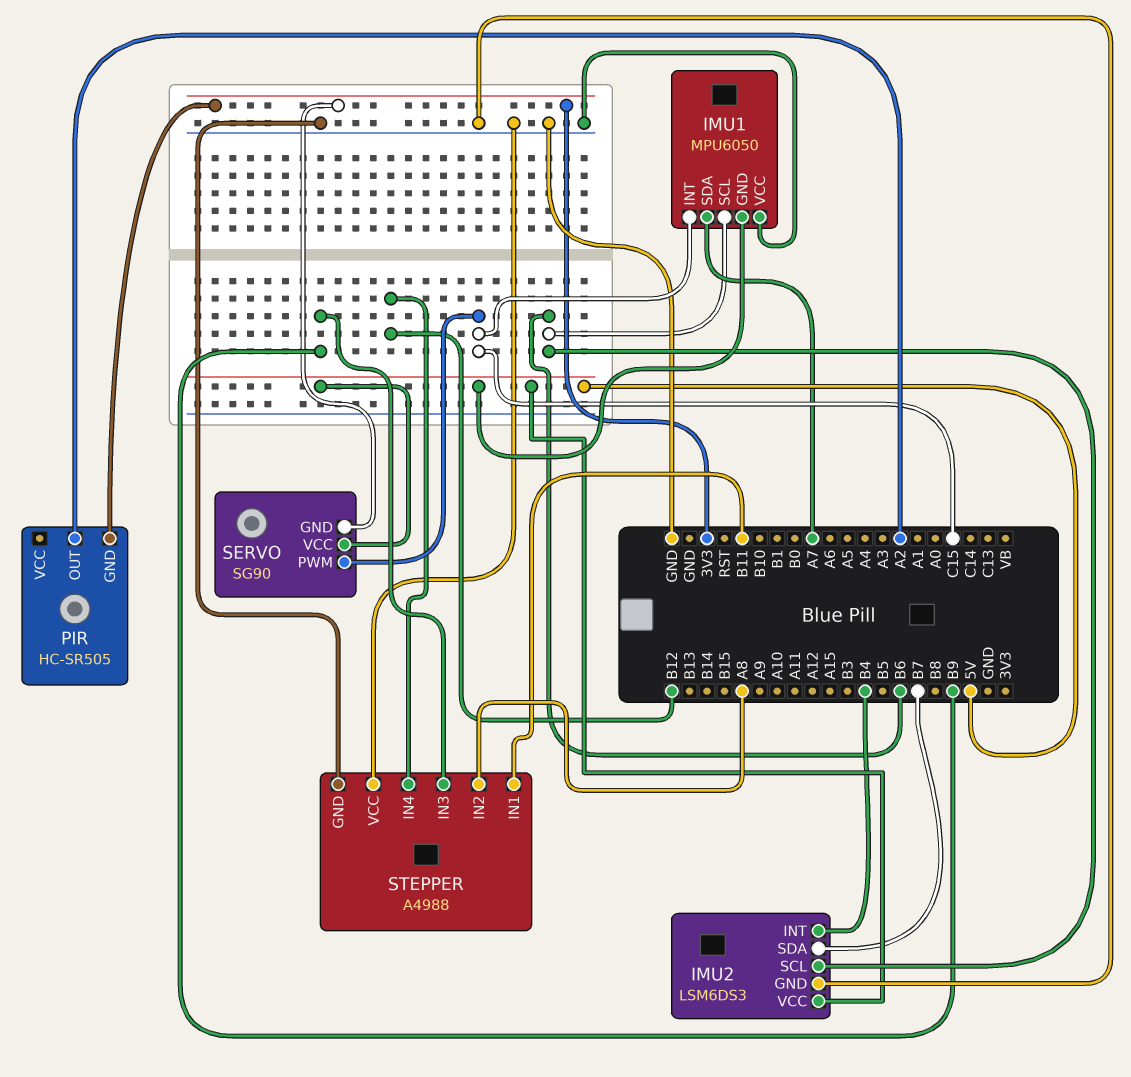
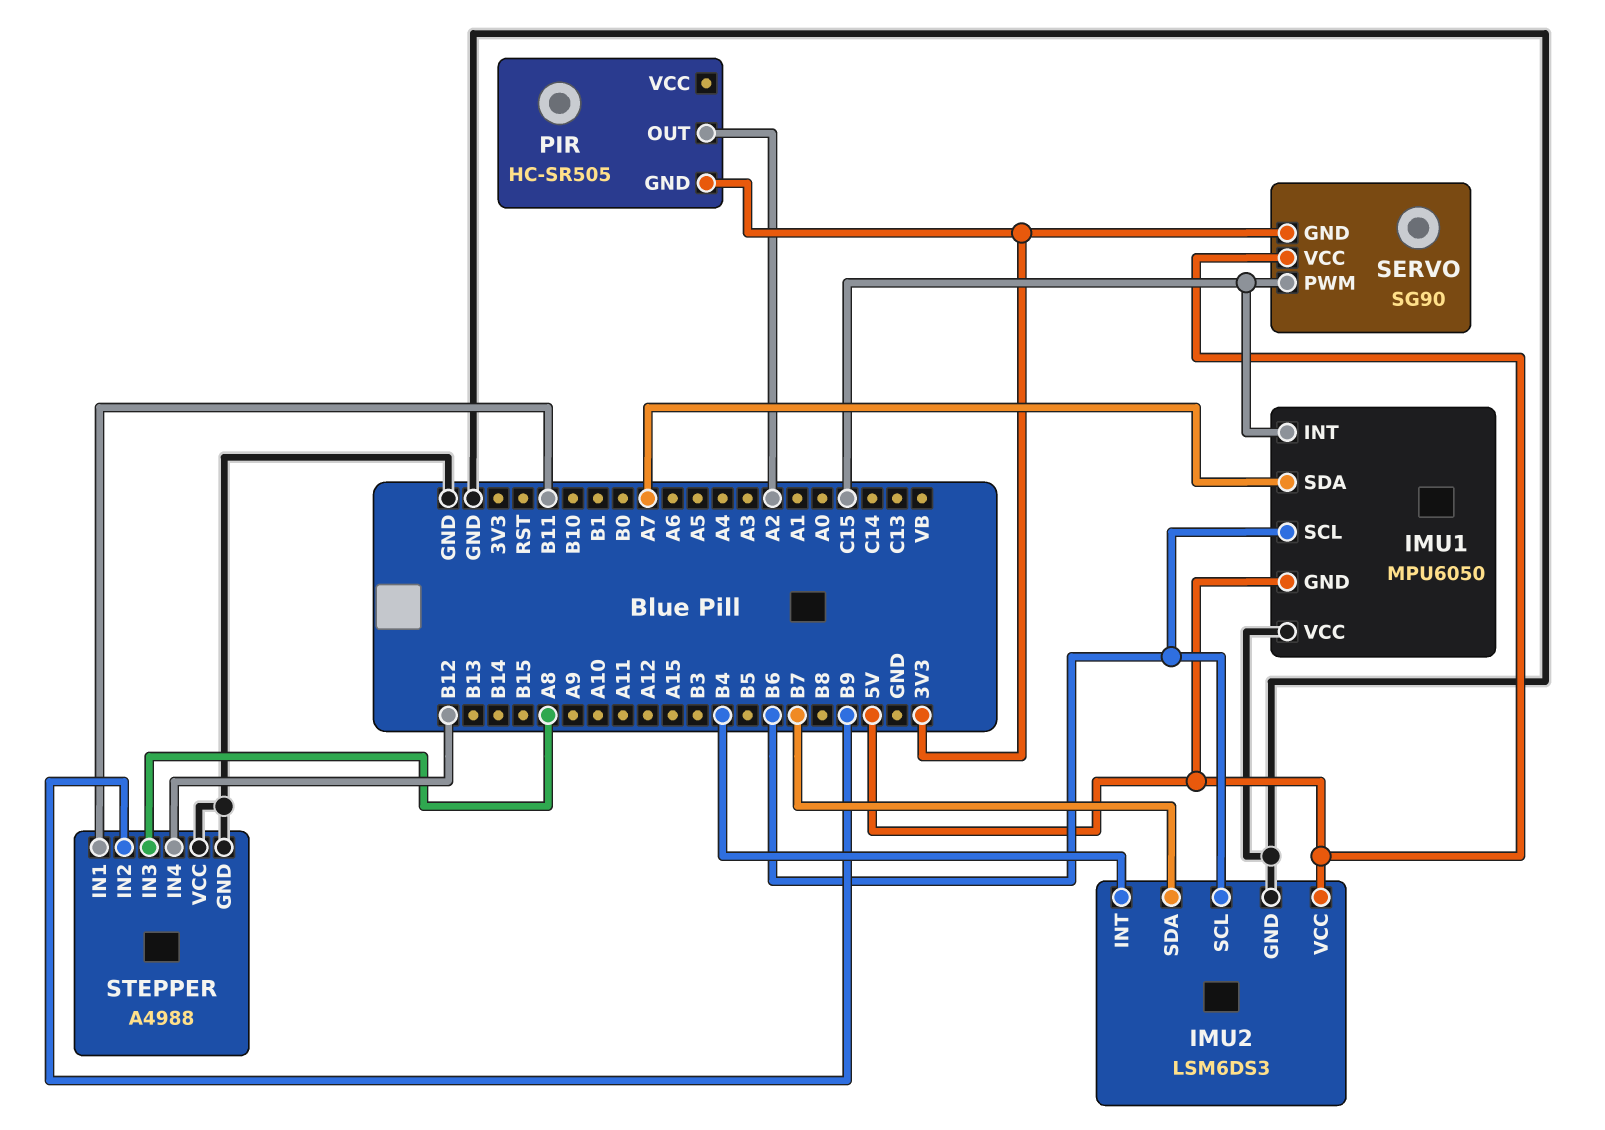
STEPPER pin IN2: A8 -> B9
STEPPER pin IN3: B9 -> A8

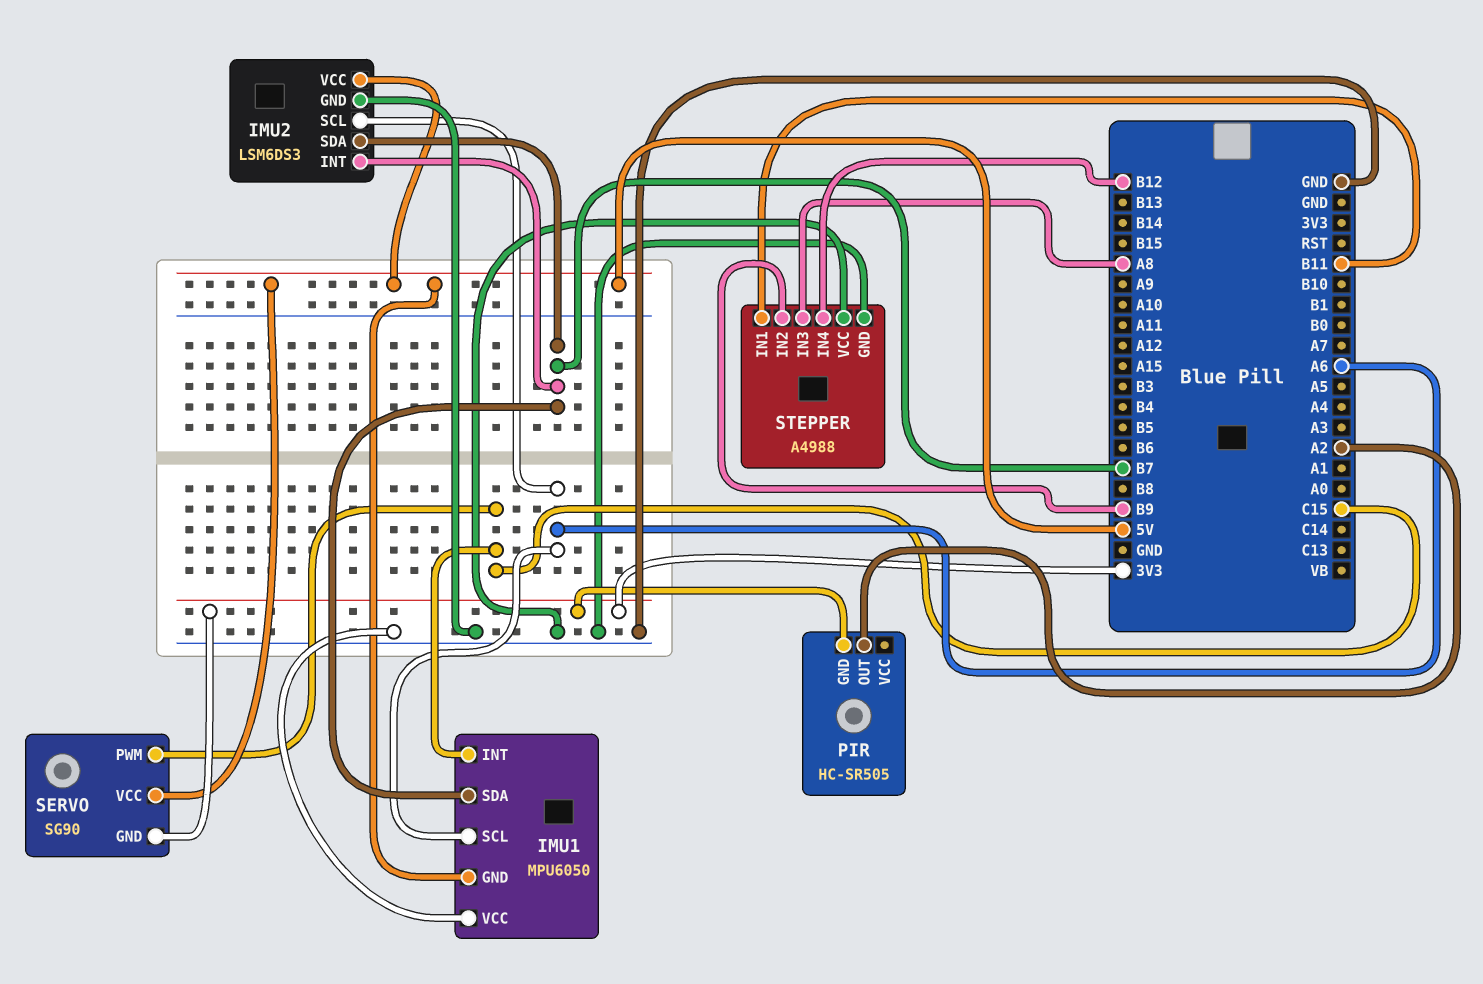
IMU1 pin SCL: B6 -> A6
IMU1 pin SDA: A7 -> B7
IMU2 pin INT: B4 -> B7
IMU2 pin SCL: B6 -> A6

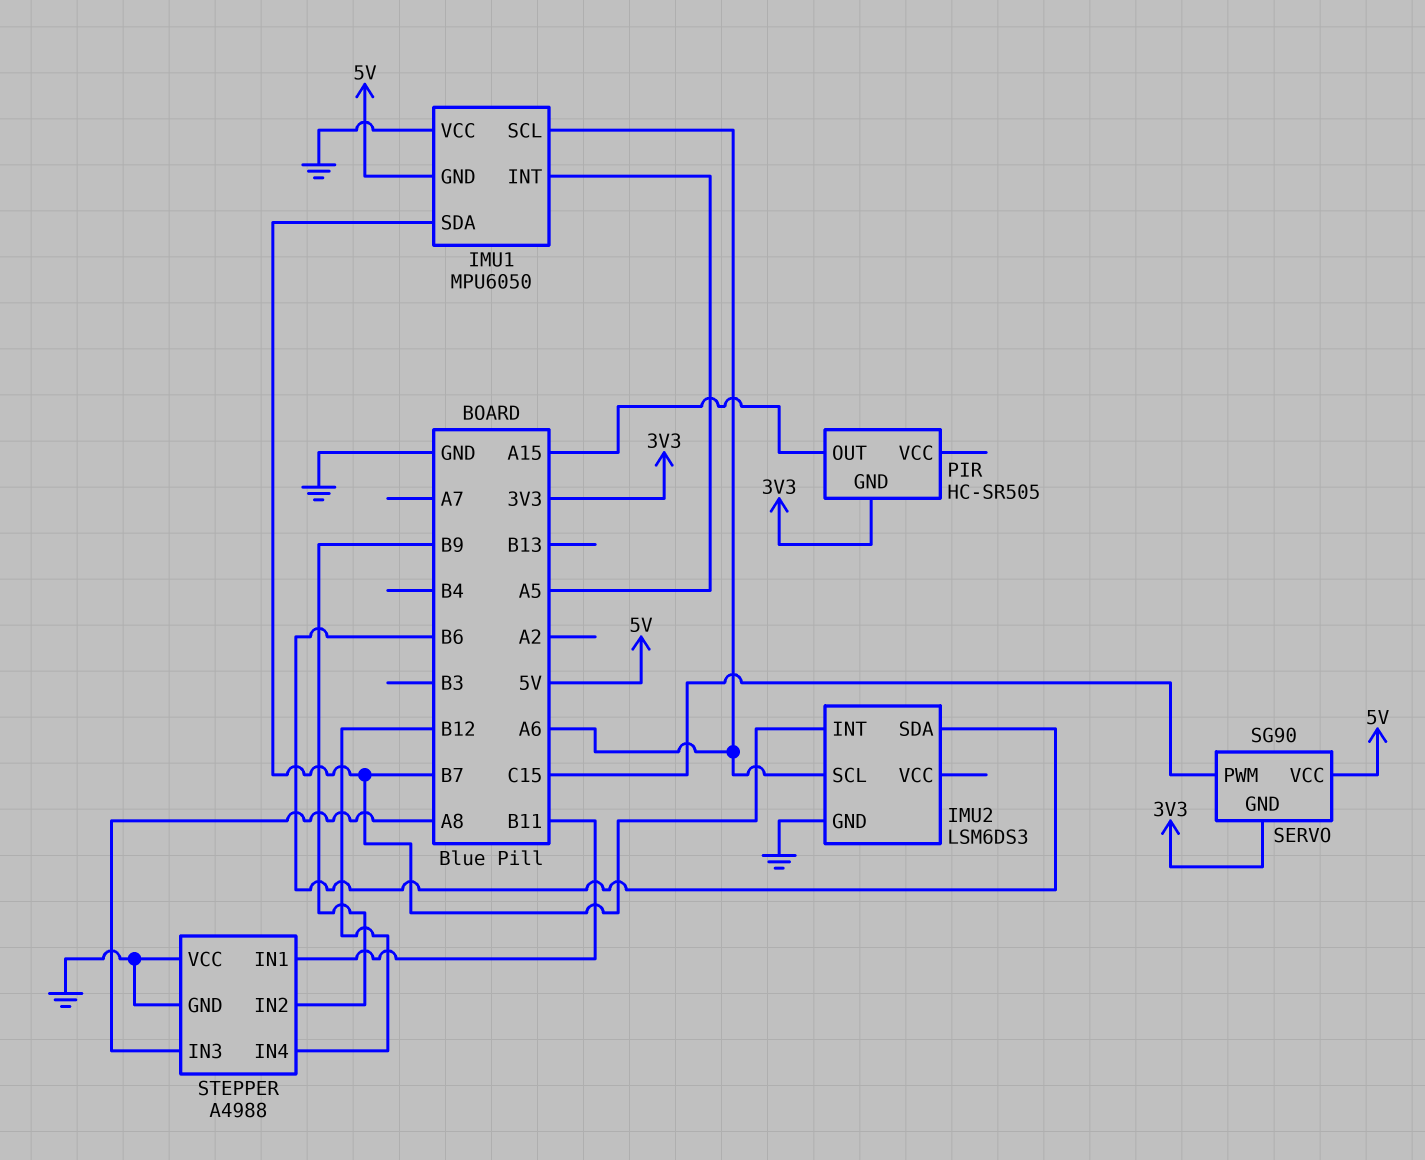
IMU1 pin INT: C15 -> A5
IMU2 pin SDA: B7 -> B6
IMU2 pin VCC: 5V -> none
PIR pin OUT: A2 -> A15

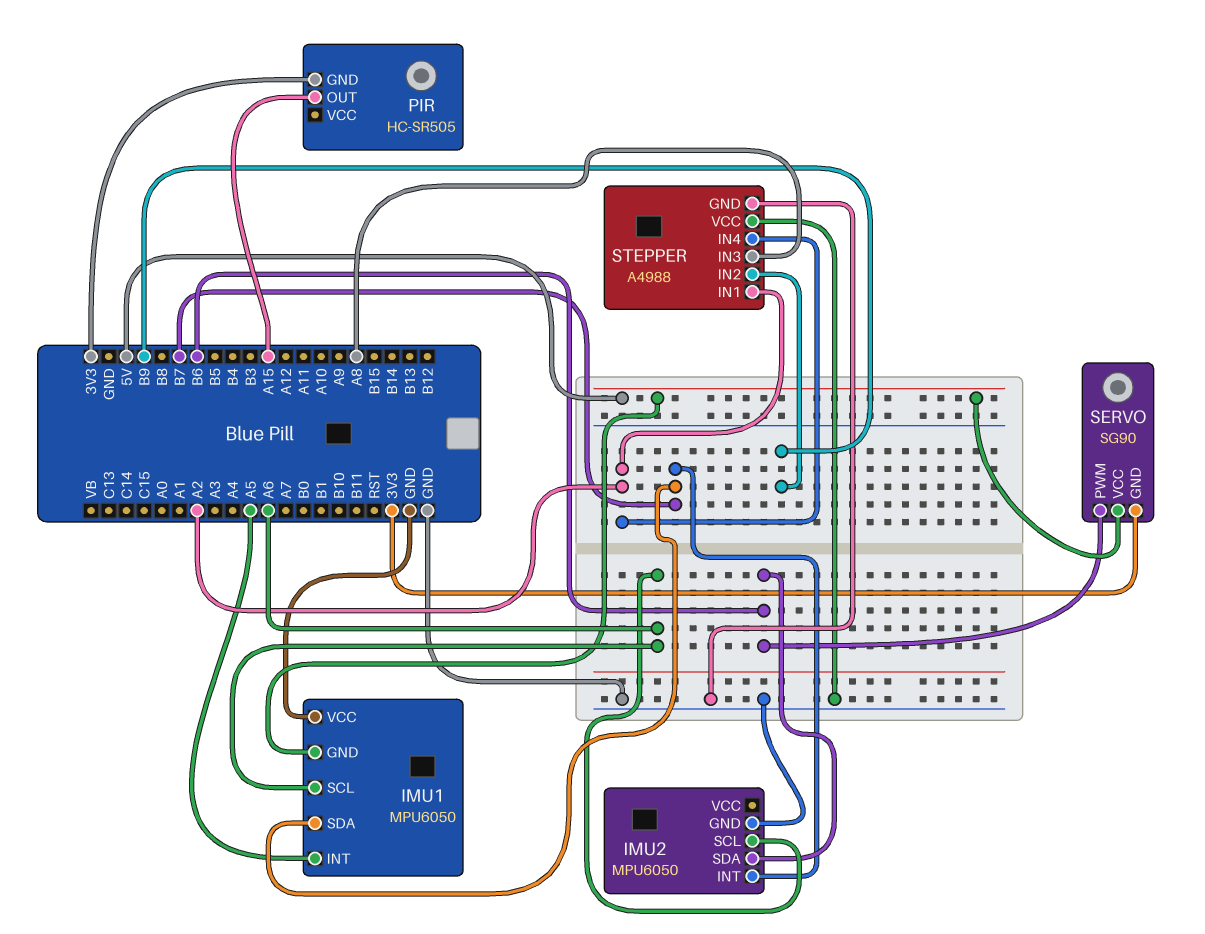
IMU2: LSM6DS3 -> MPU6050
SERVO pin PWM: C15 -> B6
STEPPER pin IN1: B11 -> A2
STEPPER pin IN4: B12 -> A2

